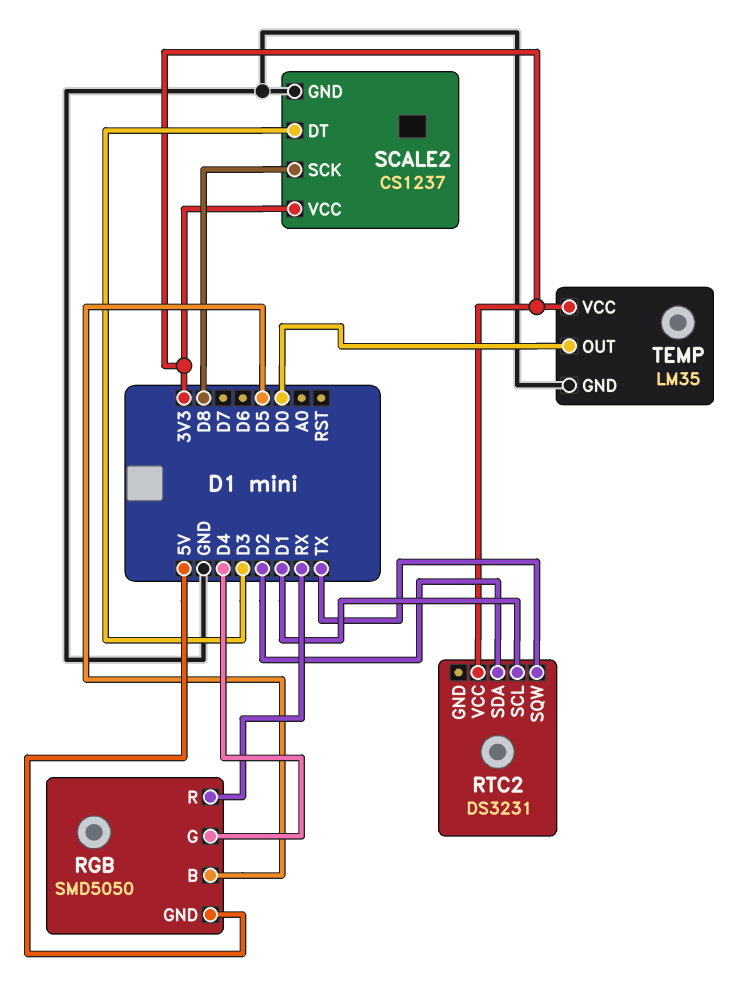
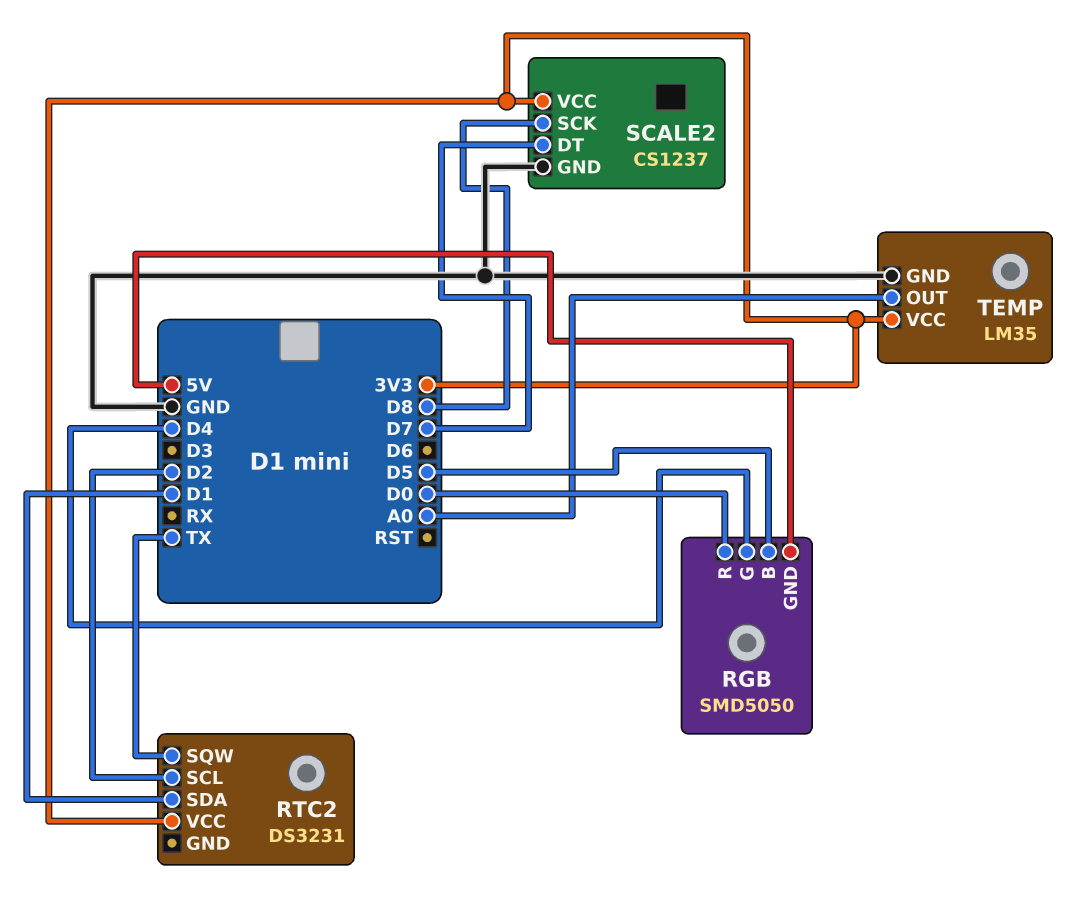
RGB pin R: RX -> D0
RTC2 pin SCL: D1 -> D2
RTC2 pin SDA: D2 -> D1
SCALE2 pin DT: D3 -> D7
TEMP pin OUT: D0 -> A0

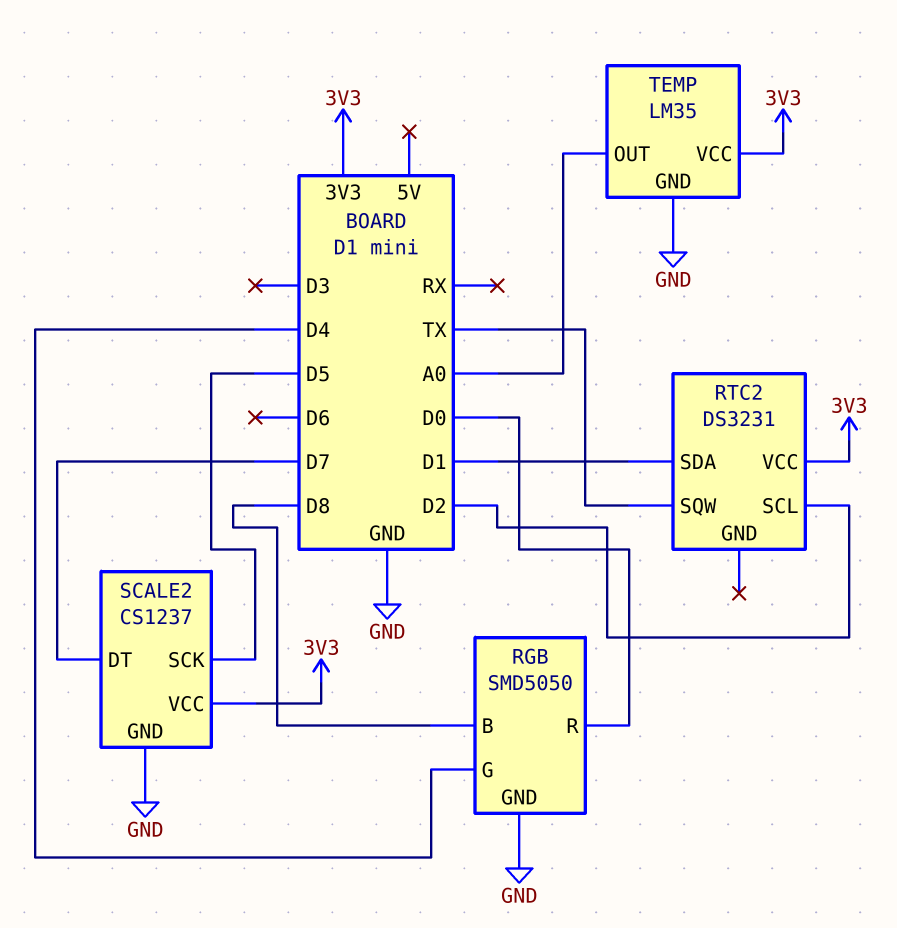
RGB pin B: D5 -> D8
RGB pin GND: 5V -> GND
SCALE2 pin SCK: D8 -> D5

